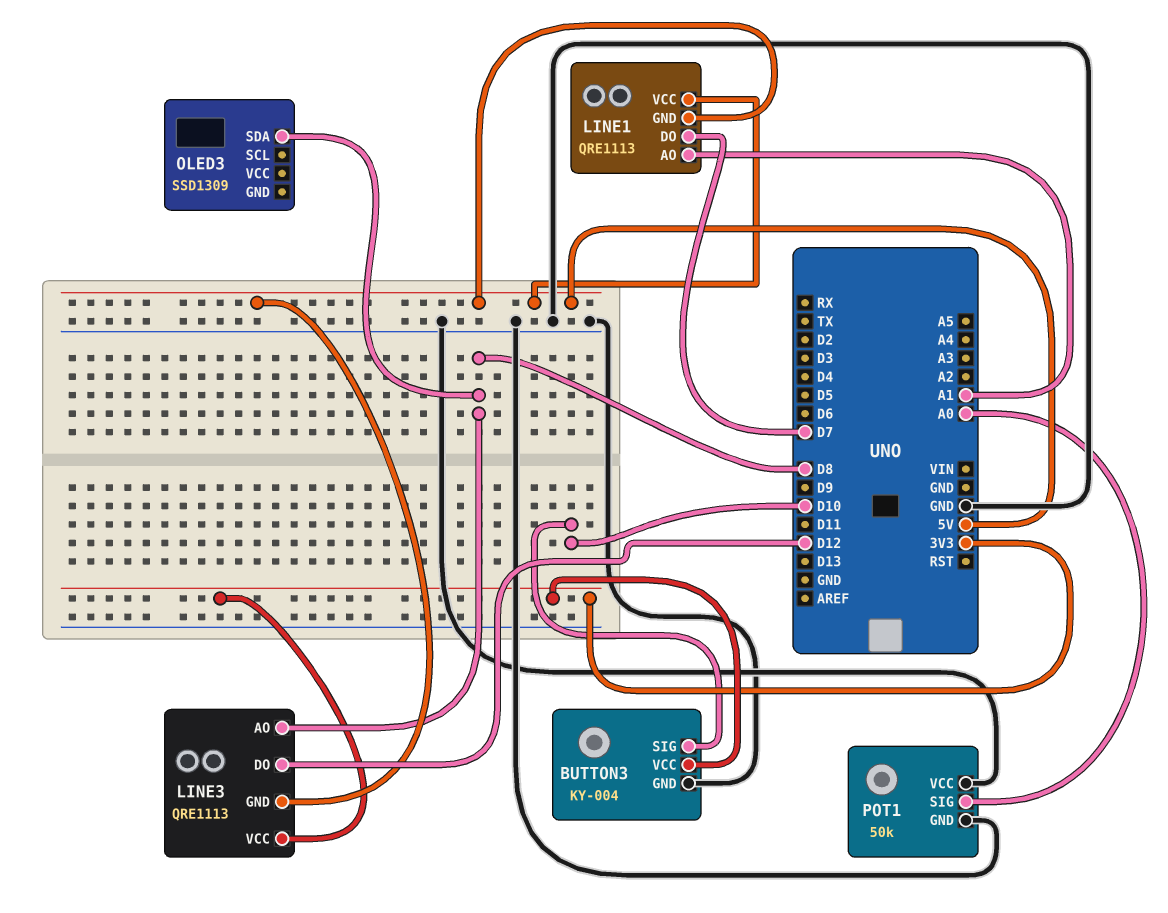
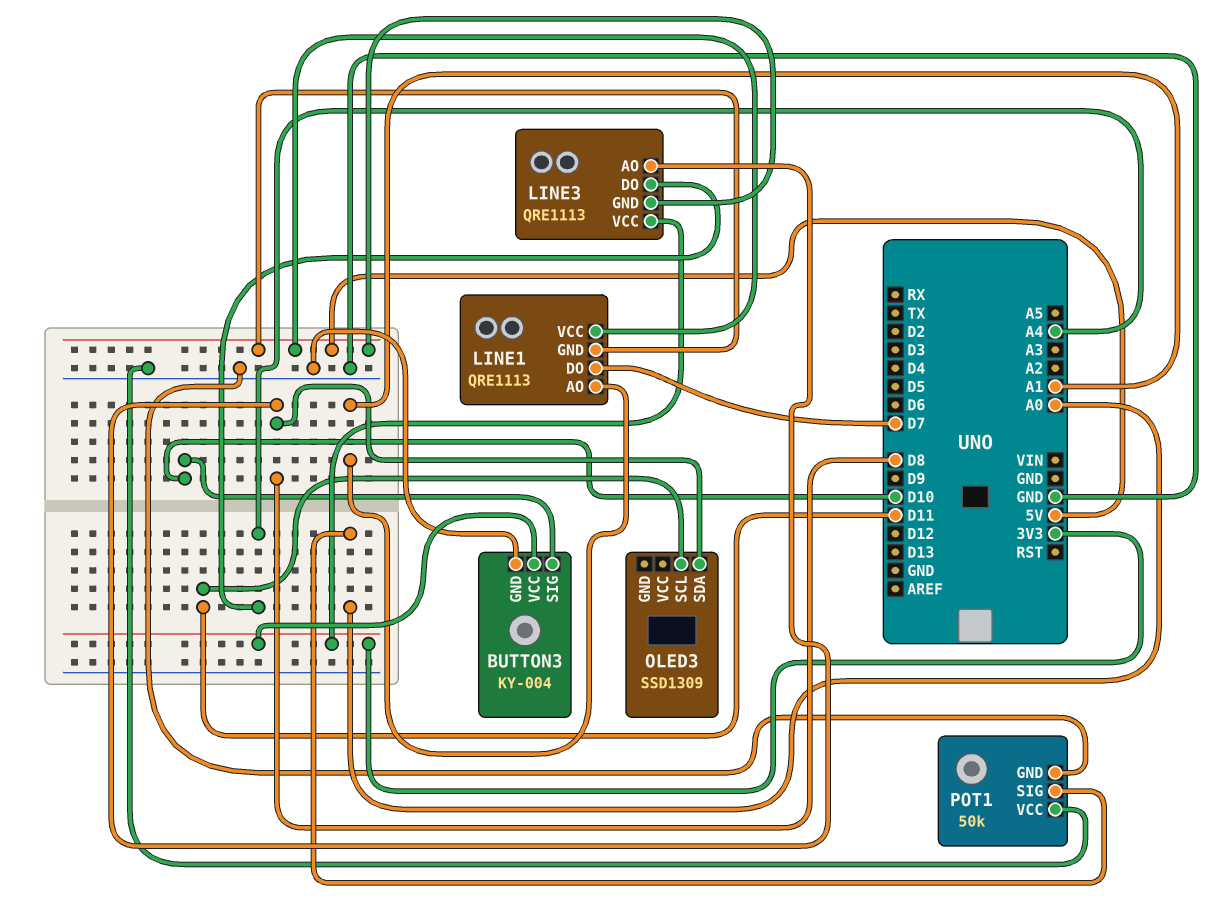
LINE3 pin DO: D12 -> A4
OLED3 pin SCL: none -> D11

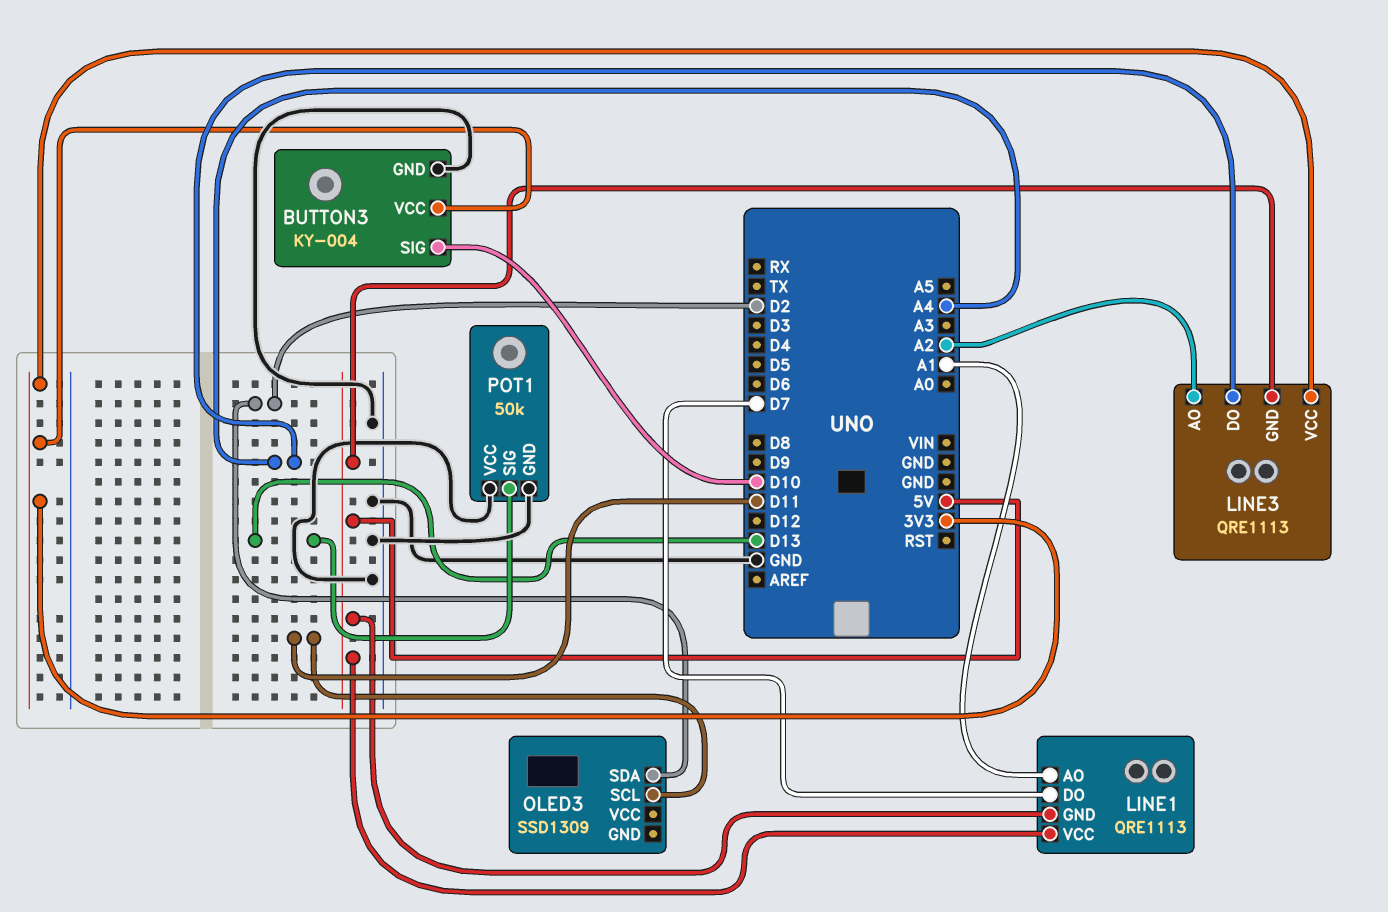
LINE3 pin AO: D8 -> A2
OLED3 pin SDA: D8 -> D2
POT1 pin SIG: A0 -> D13

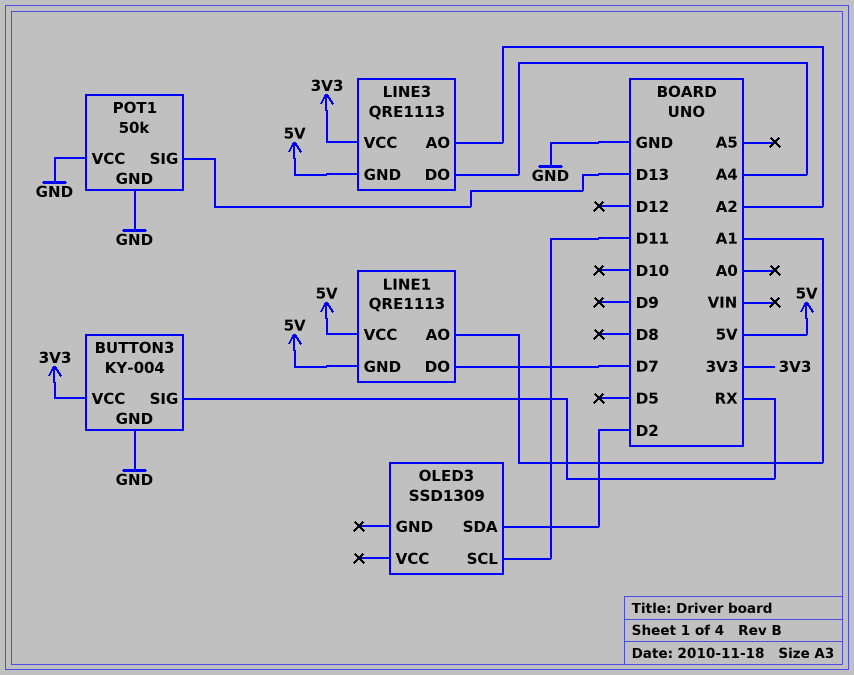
BUTTON3 pin SIG: D10 -> RX

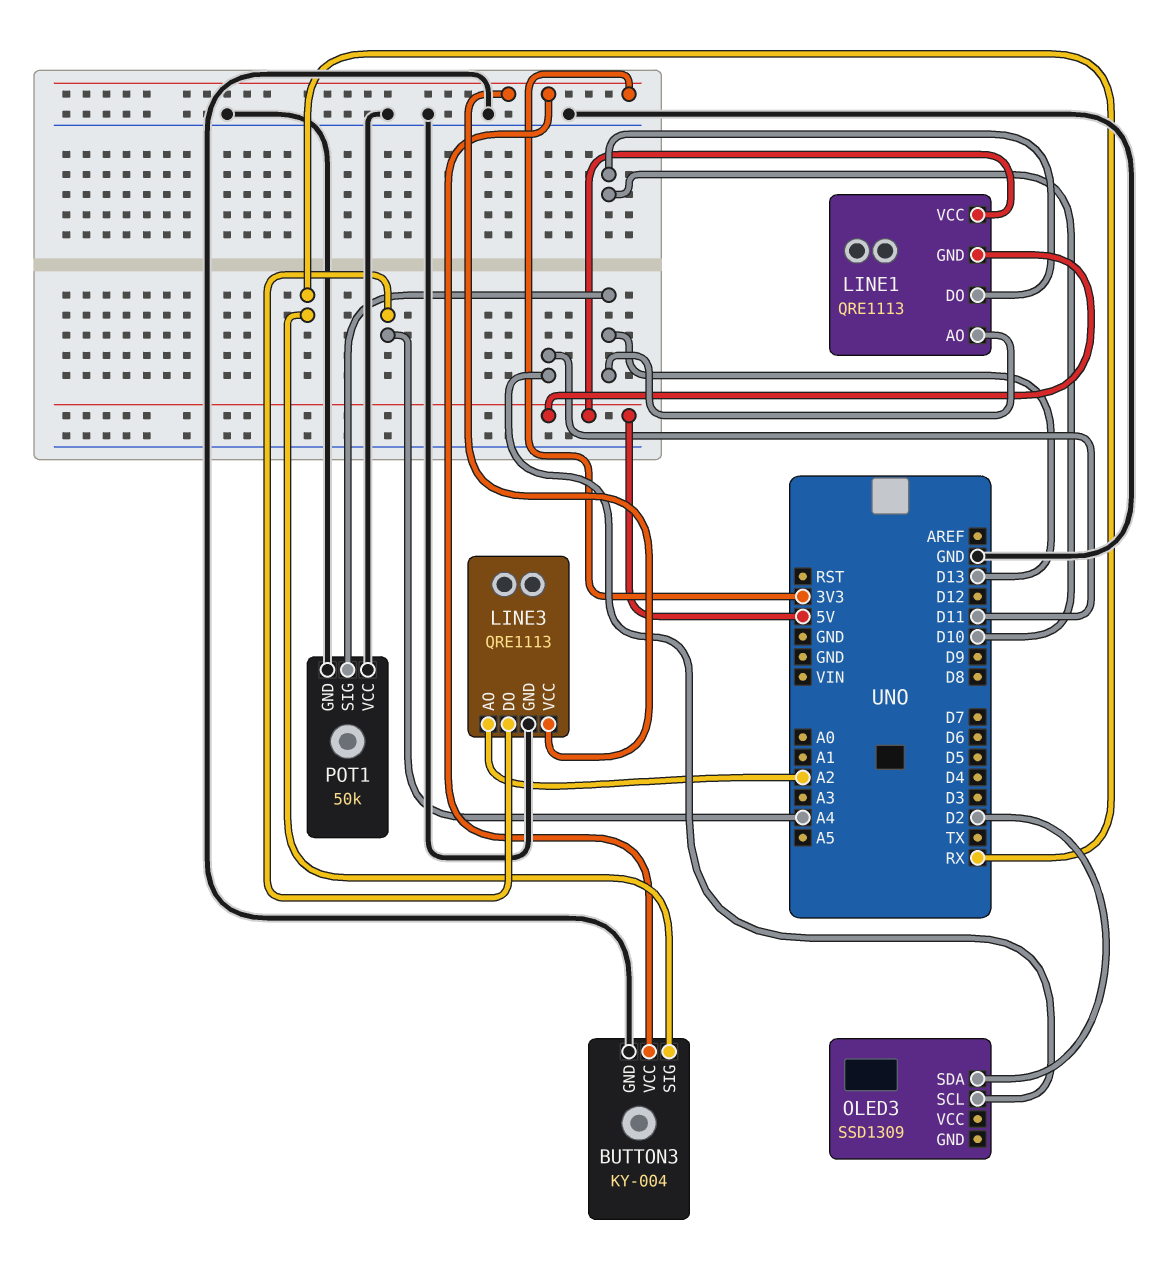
LINE1 pin AO: A1 -> D13
LINE1 pin DO: D7 -> D10
LINE3 pin GND: 5V -> GND

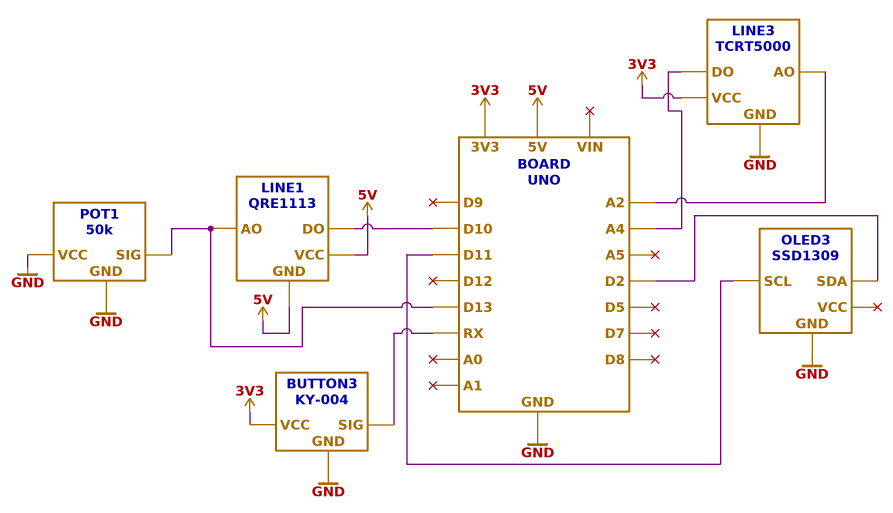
LINE3: QRE1113 -> TCRT5000
OLED3 pin GND: none -> GND

